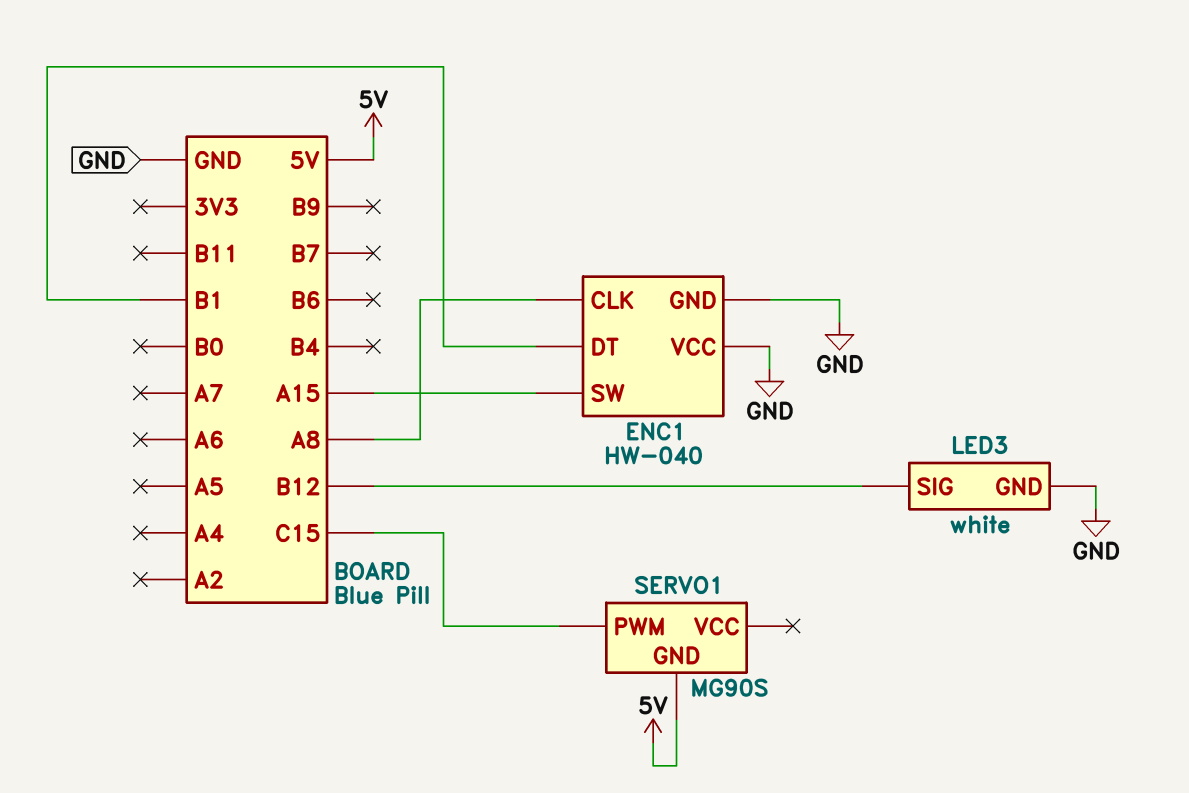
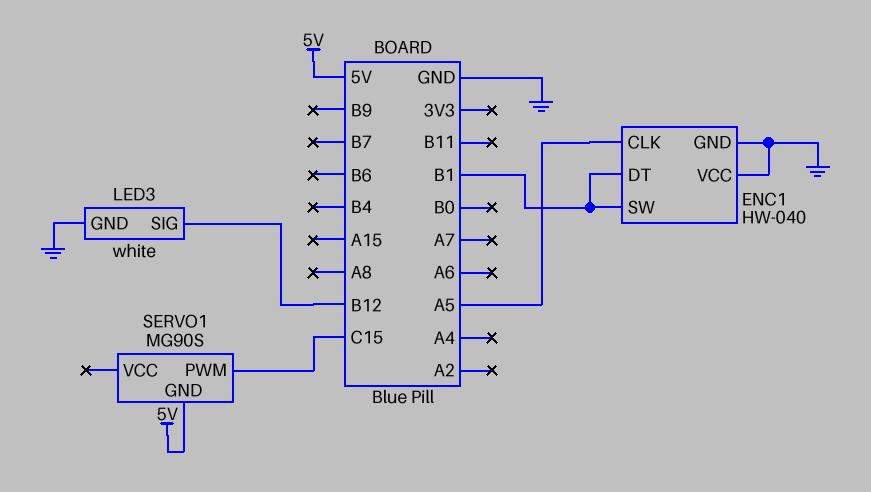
ENC1 pin CLK: A8 -> A5
ENC1 pin SW: A15 -> B1

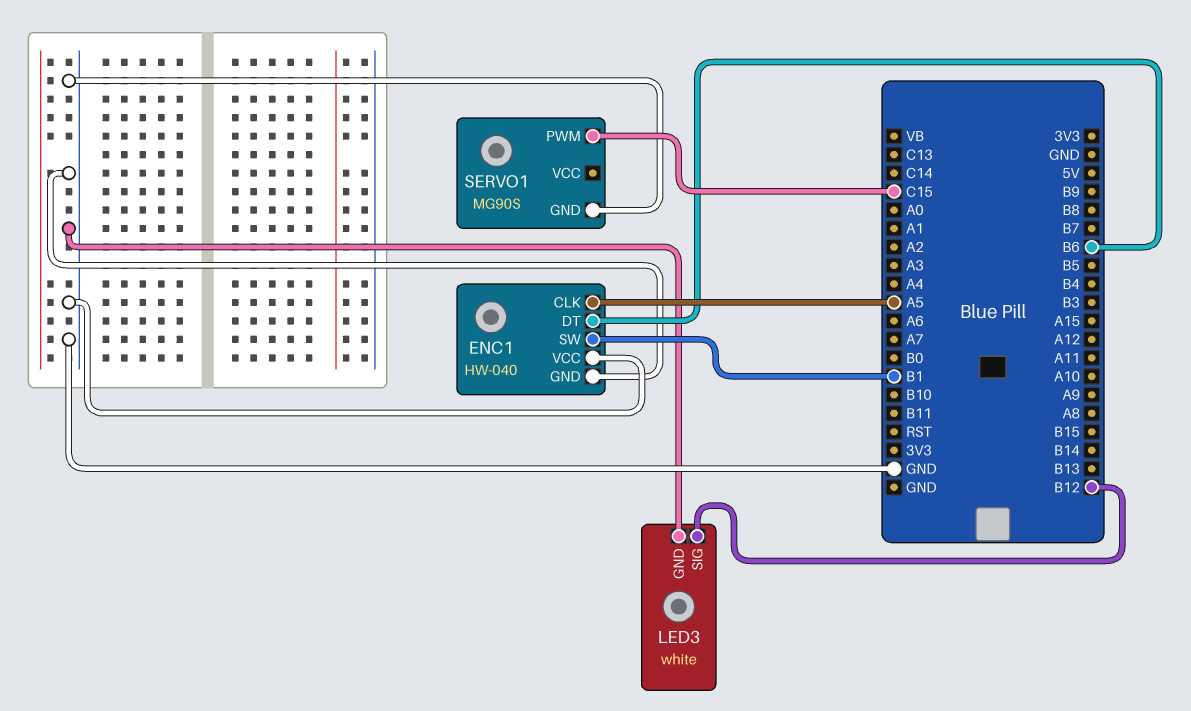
ENC1 pin DT: B1 -> B6
SERVO1 pin GND: 5V -> GND

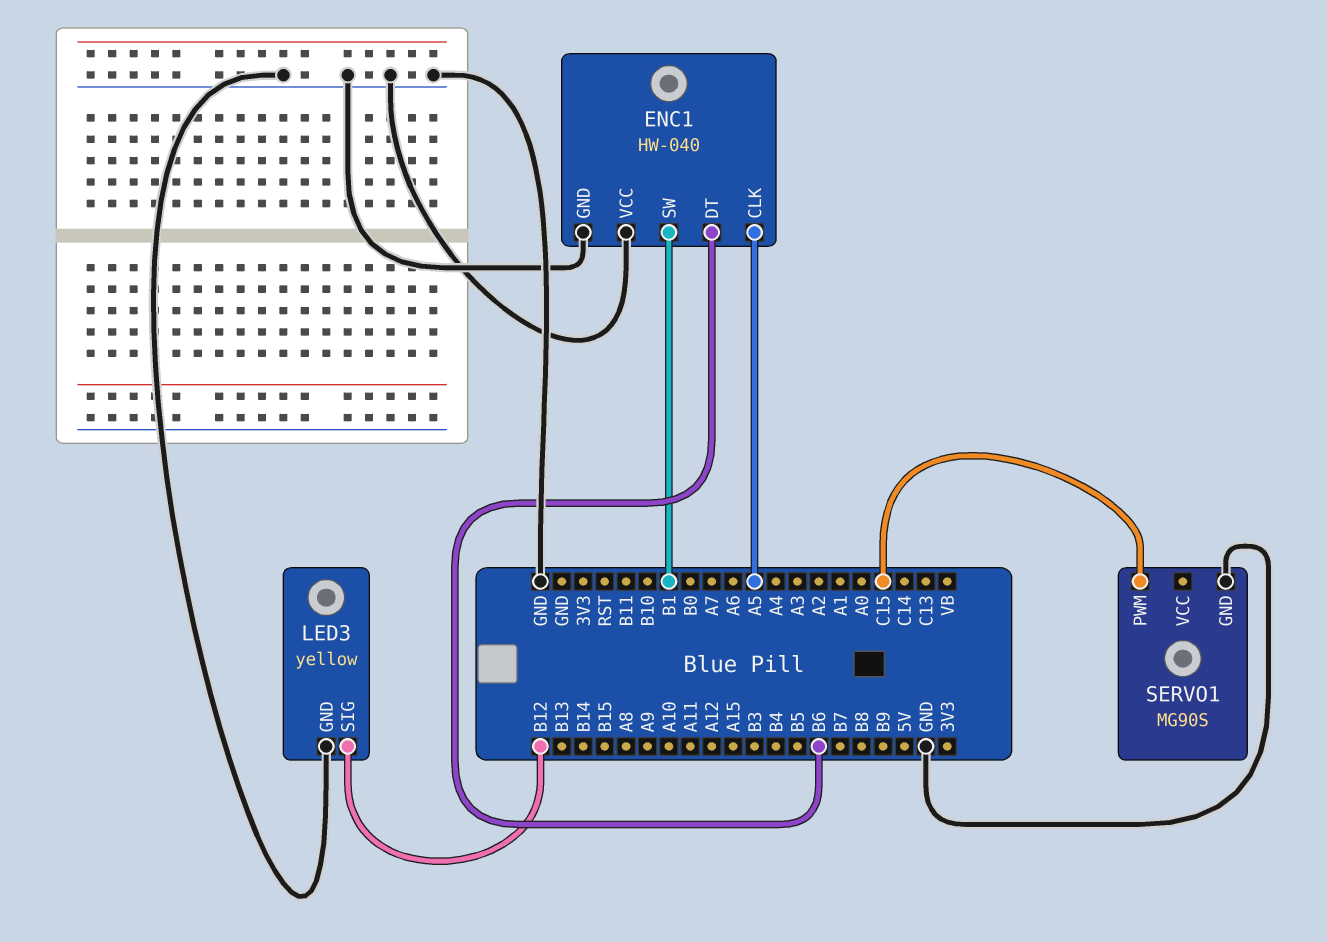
LED3: white -> yellow

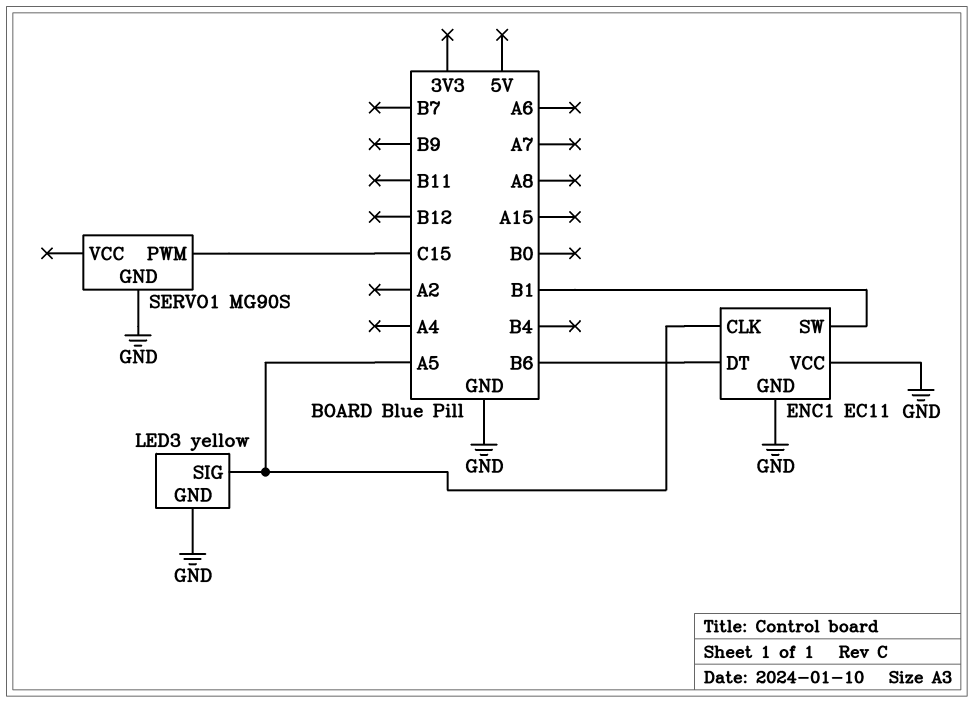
ENC1: HW-040 -> EC11
LED3 pin SIG: B12 -> A5

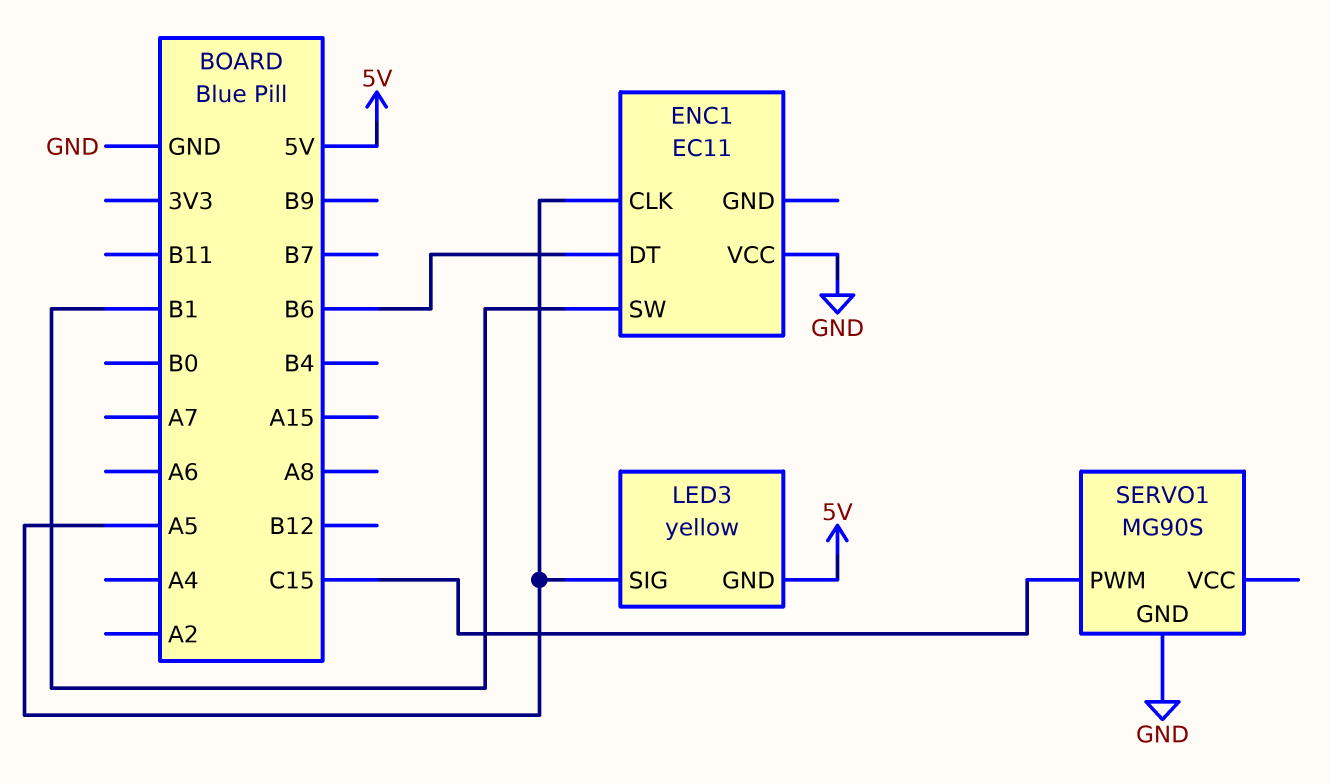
ENC1 pin GND: GND -> none
LED3 pin GND: GND -> 5V

